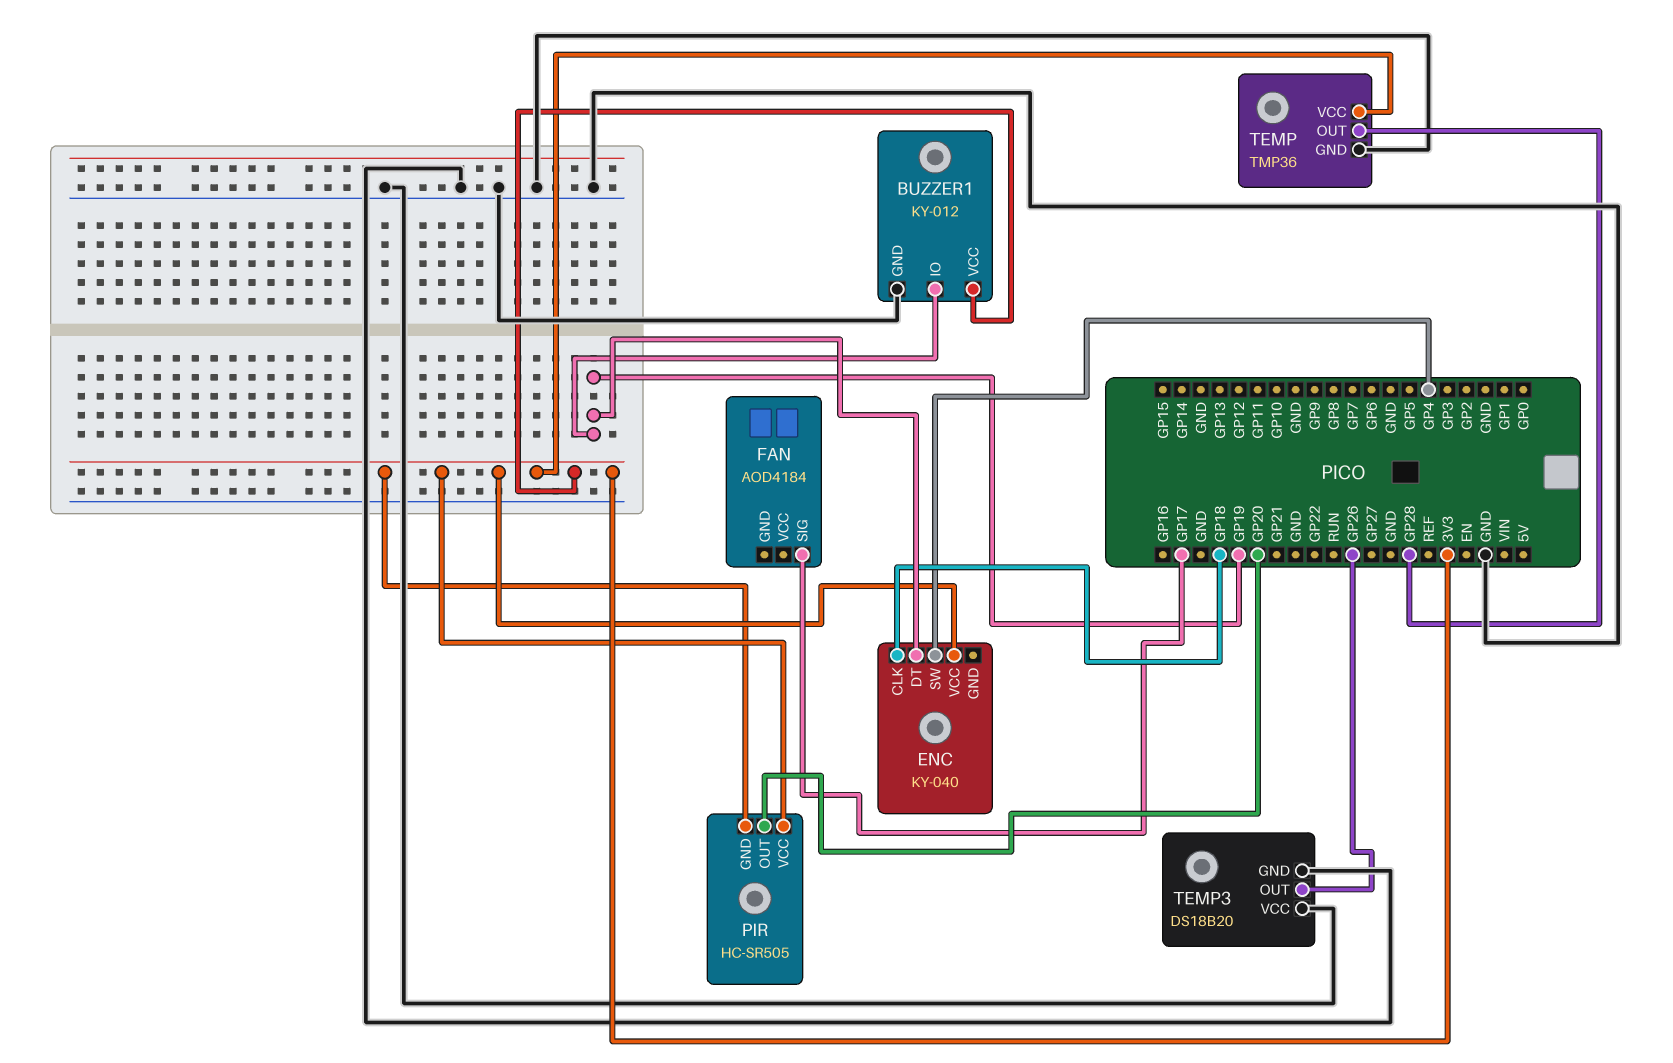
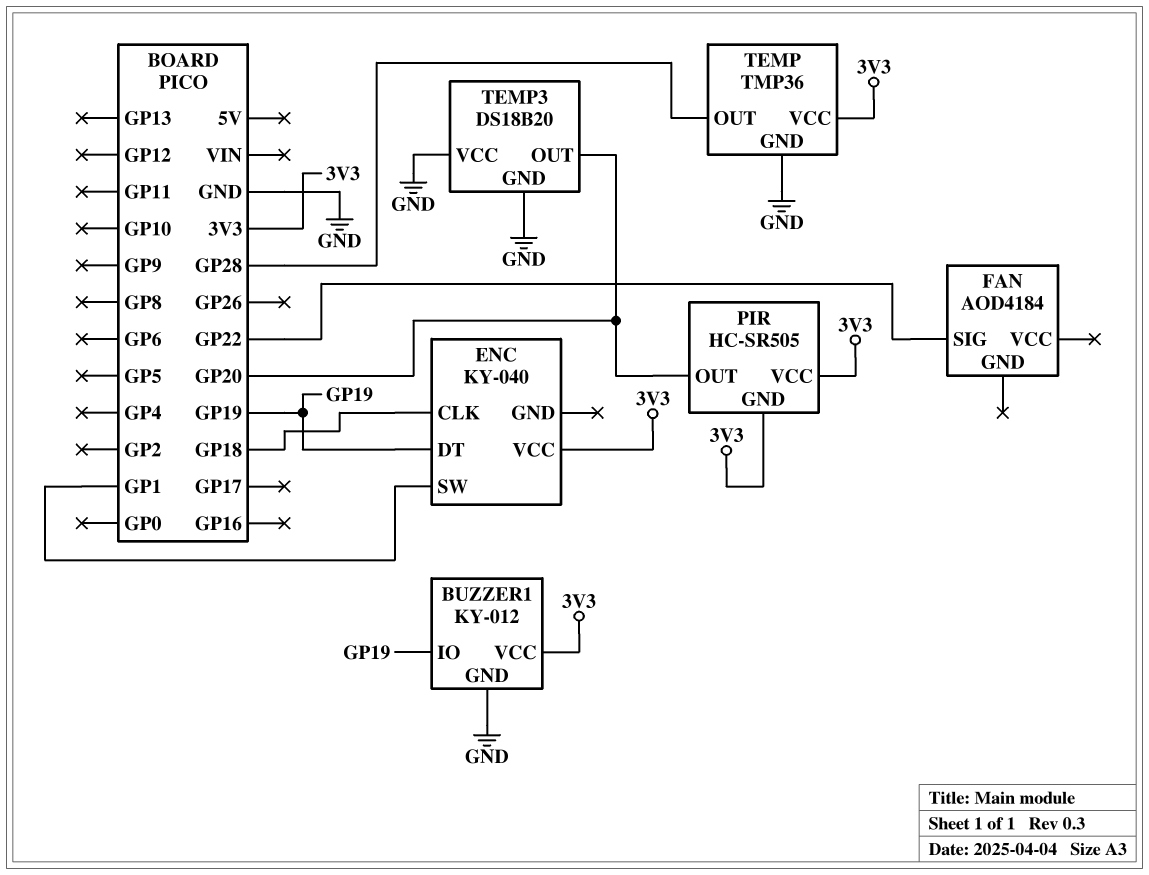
ENC pin SW: GP4 -> GP1
FAN pin SIG: GP17 -> GP22
TEMP3 pin OUT: GP26 -> GP20

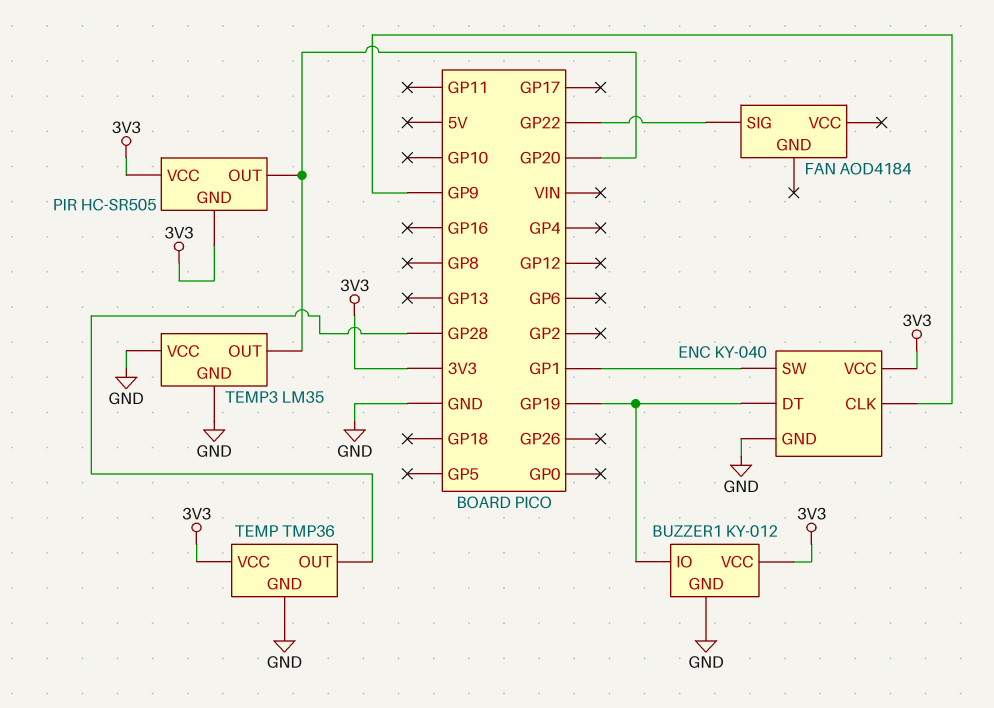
ENC pin CLK: GP18 -> GP9
ENC pin GND: none -> GND
TEMP3: DS18B20 -> LM35

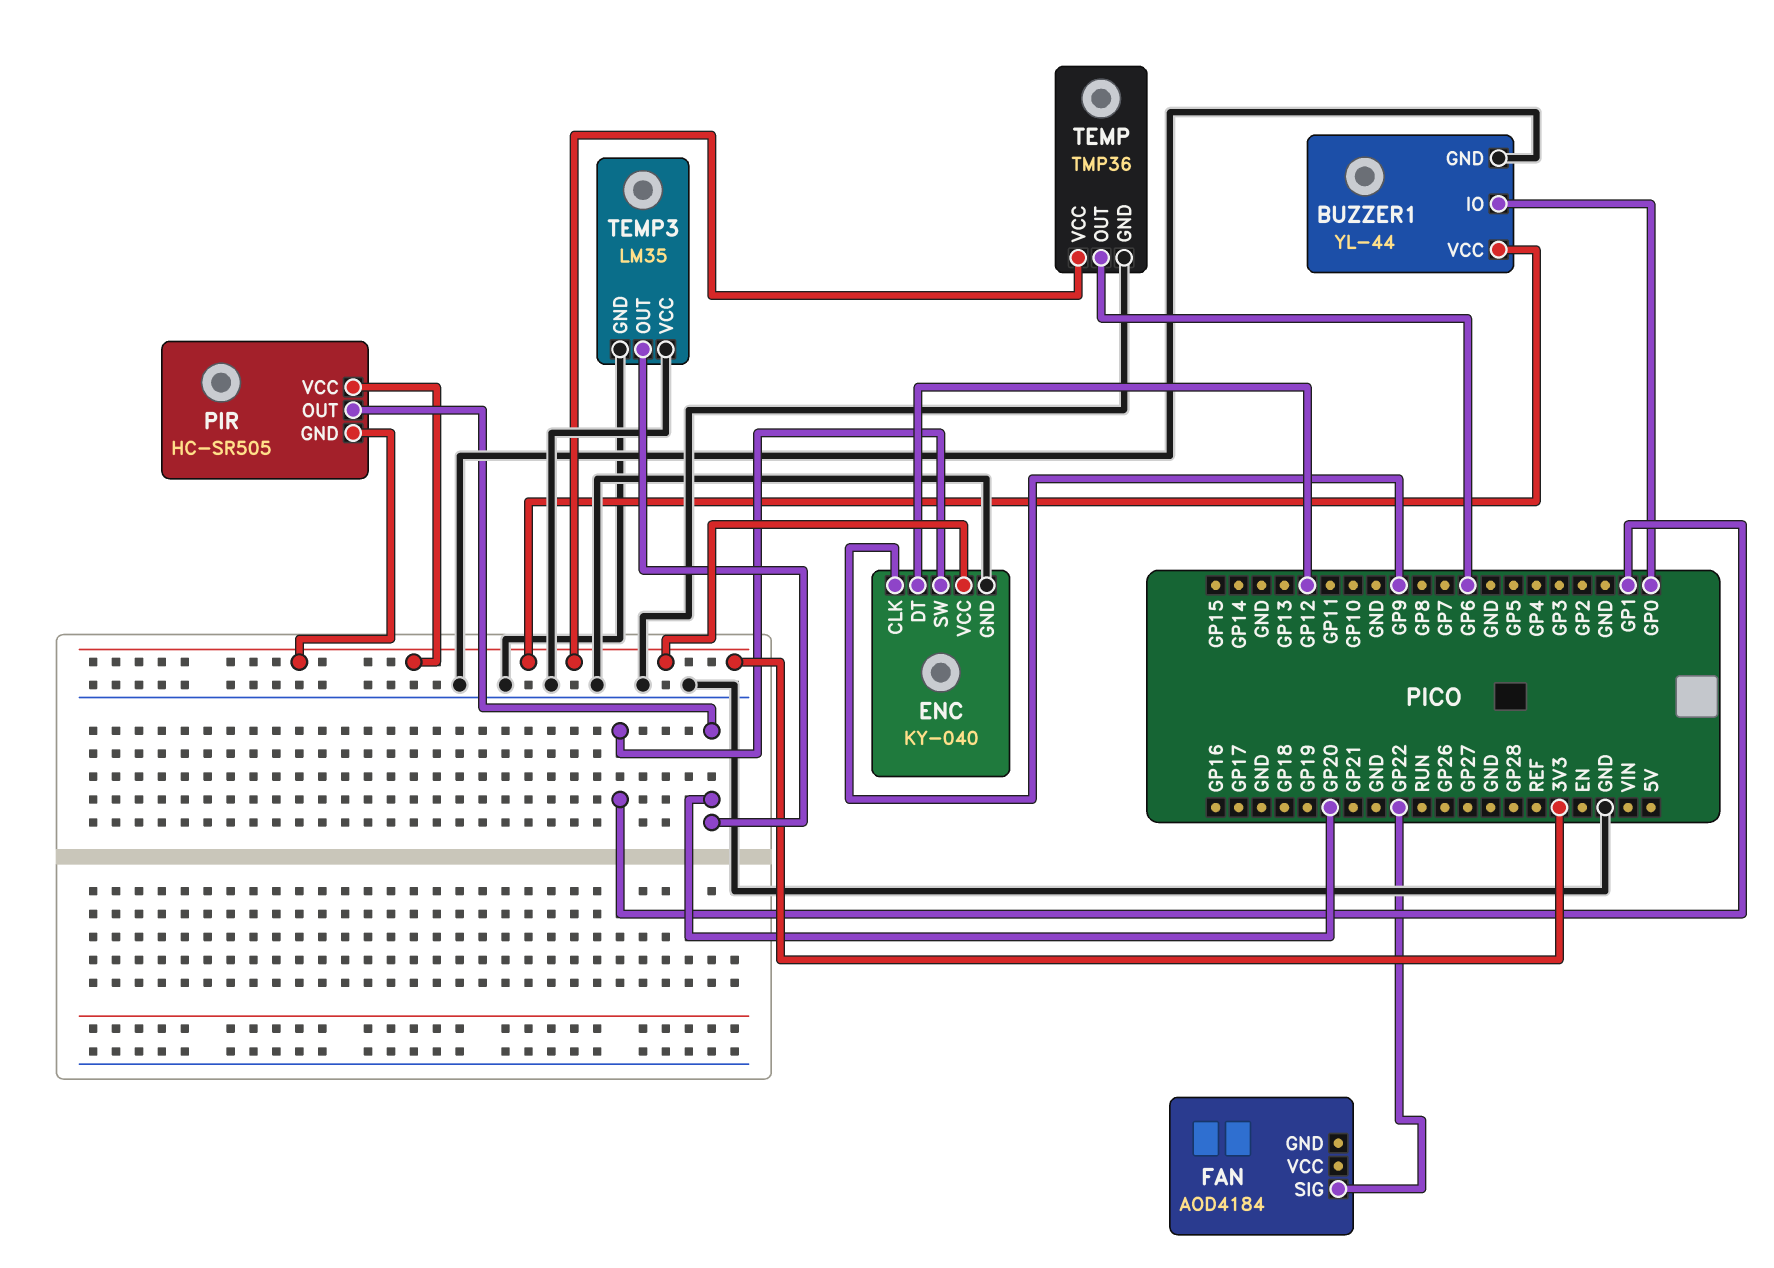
BUZZER1: KY-012 -> YL-44
BUZZER1 pin IO: GP19 -> GP0
ENC pin DT: GP19 -> GP12
TEMP pin OUT: GP28 -> GP6

